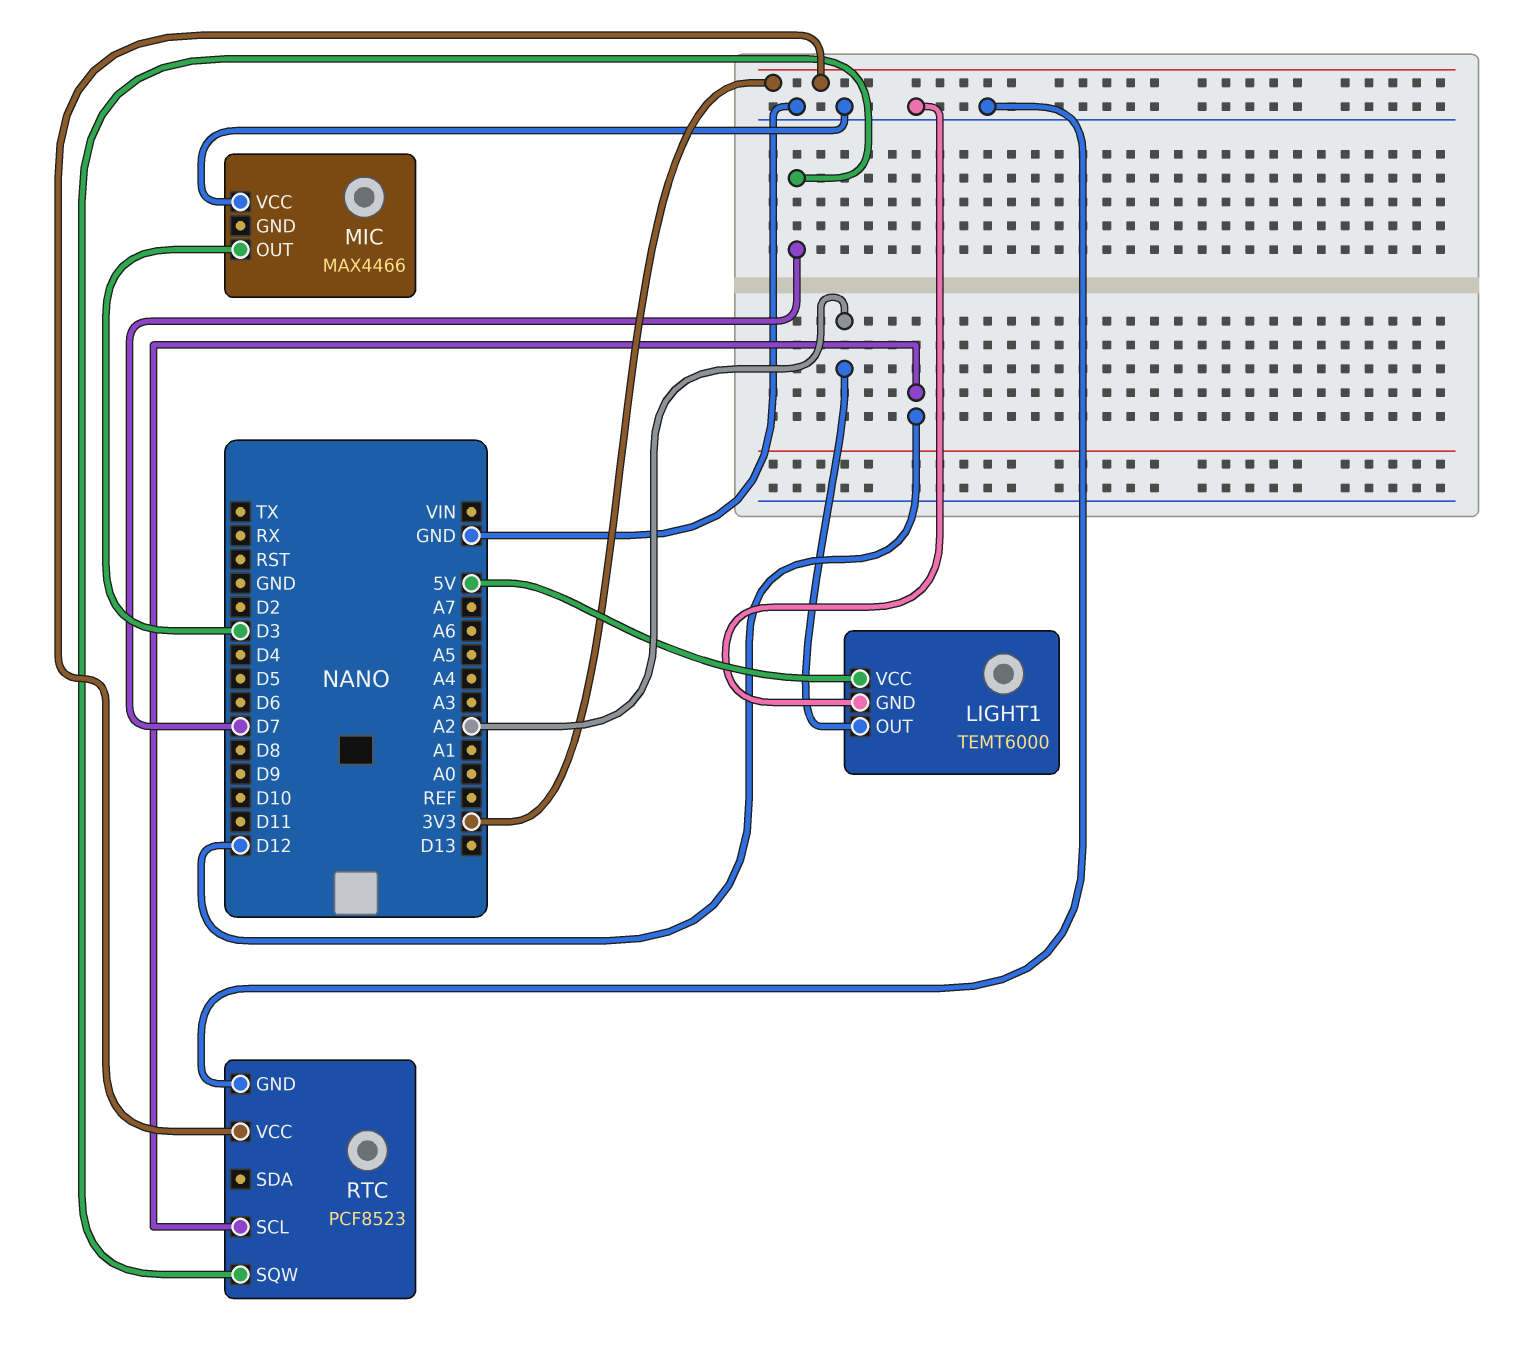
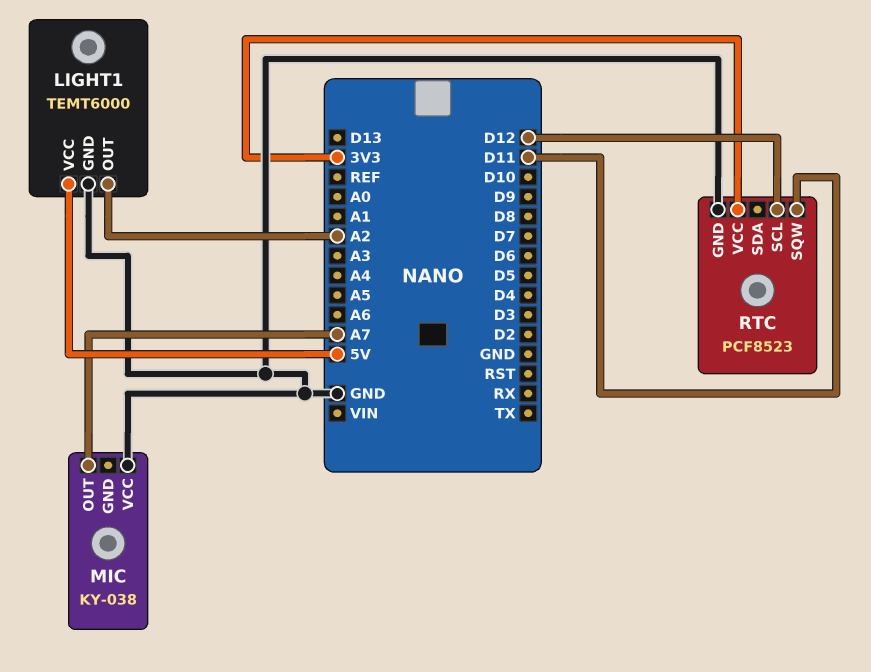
MIC: MAX4466 -> KY-038
MIC pin OUT: D3 -> A7
RTC pin SQW: D7 -> D11

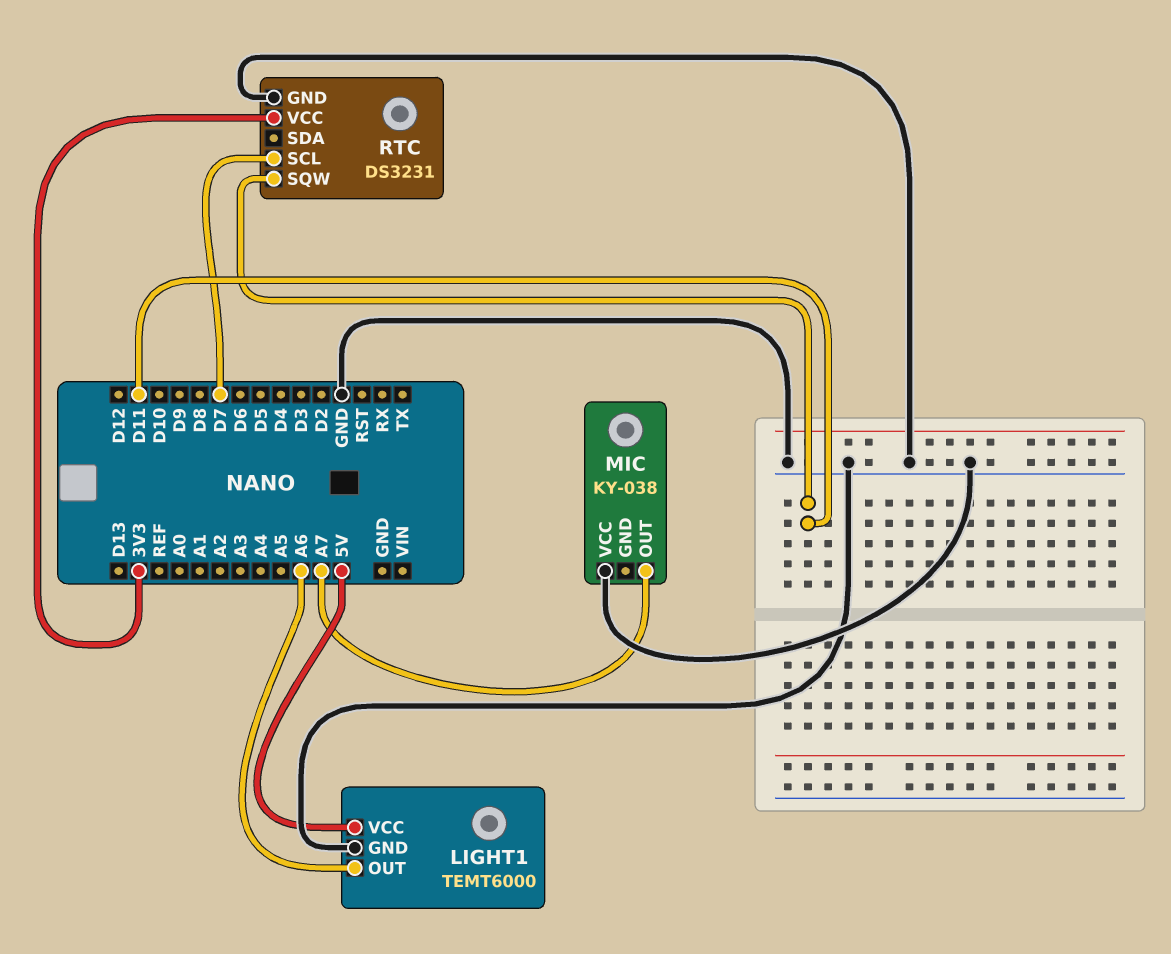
LIGHT1 pin OUT: A2 -> A6
RTC: PCF8523 -> DS3231
RTC pin SCL: D12 -> D7

